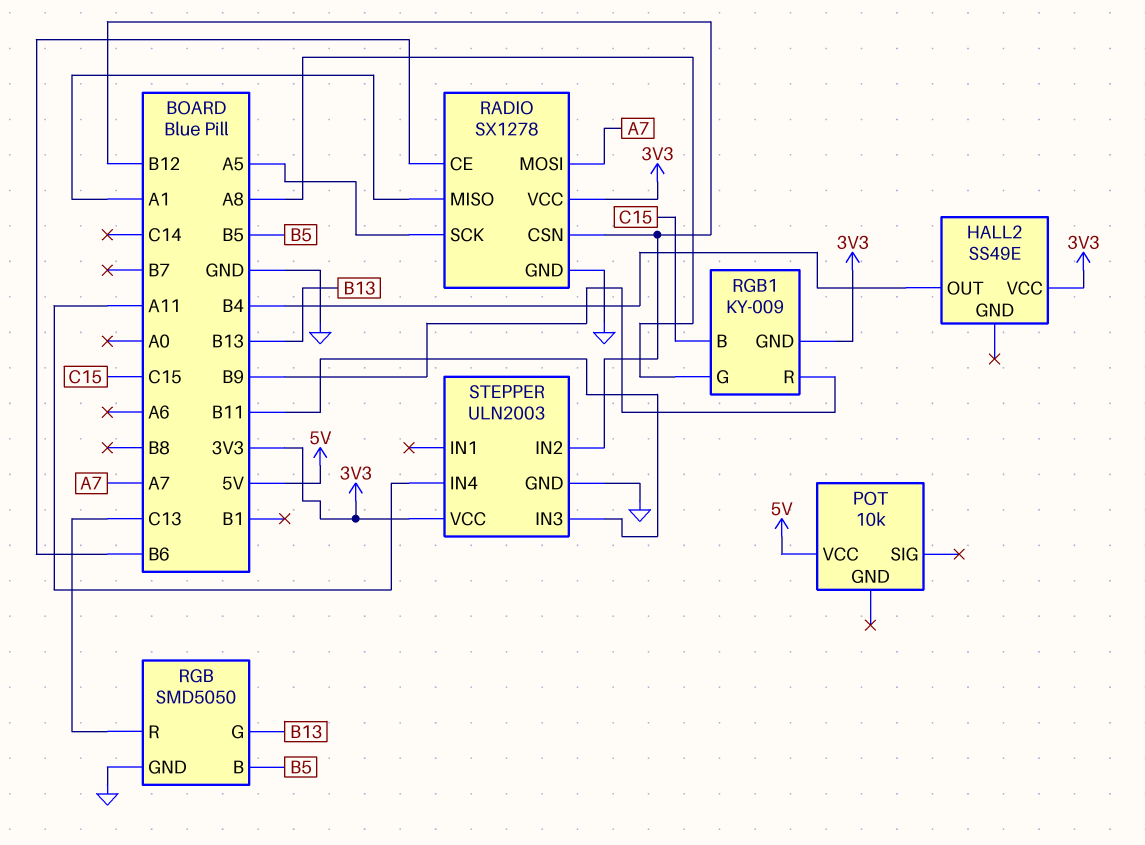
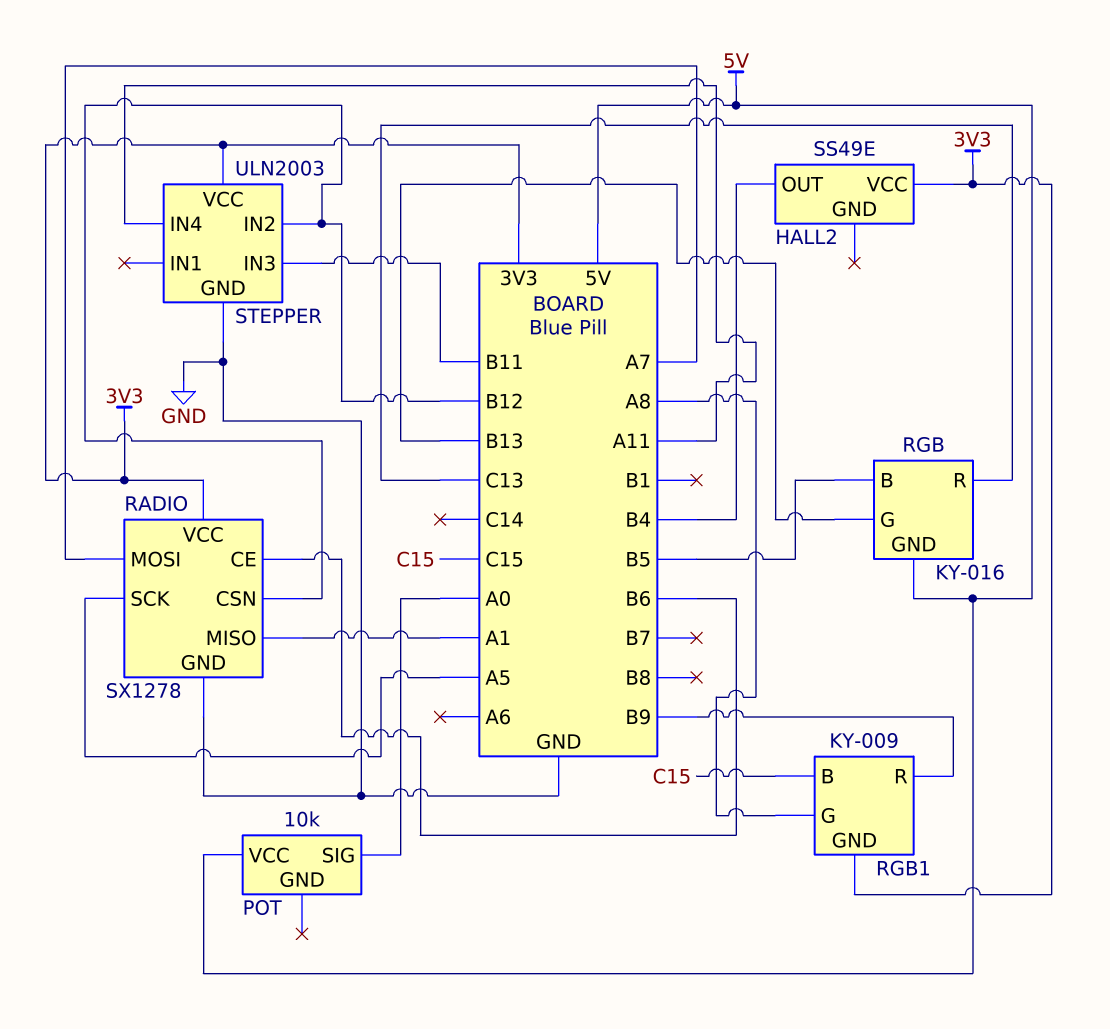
POT pin SIG: none -> A0
RGB: SMD5050 -> KY-016
RGB pin GND: GND -> 5V

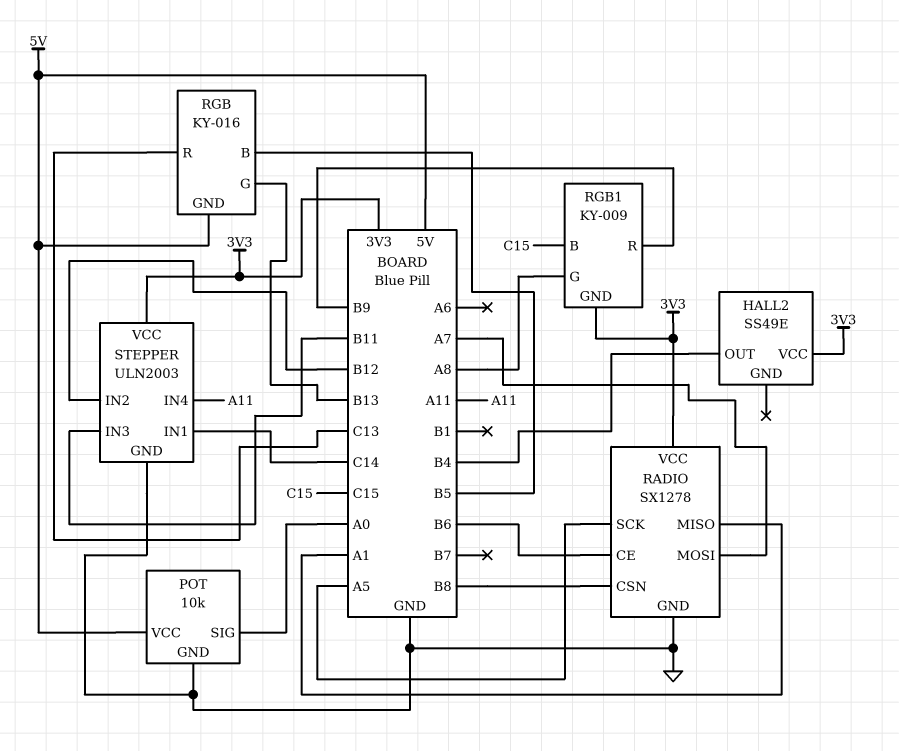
POT pin GND: none -> GND
RADIO pin CSN: B12 -> B8
STEPPER pin IN1: none -> C14

